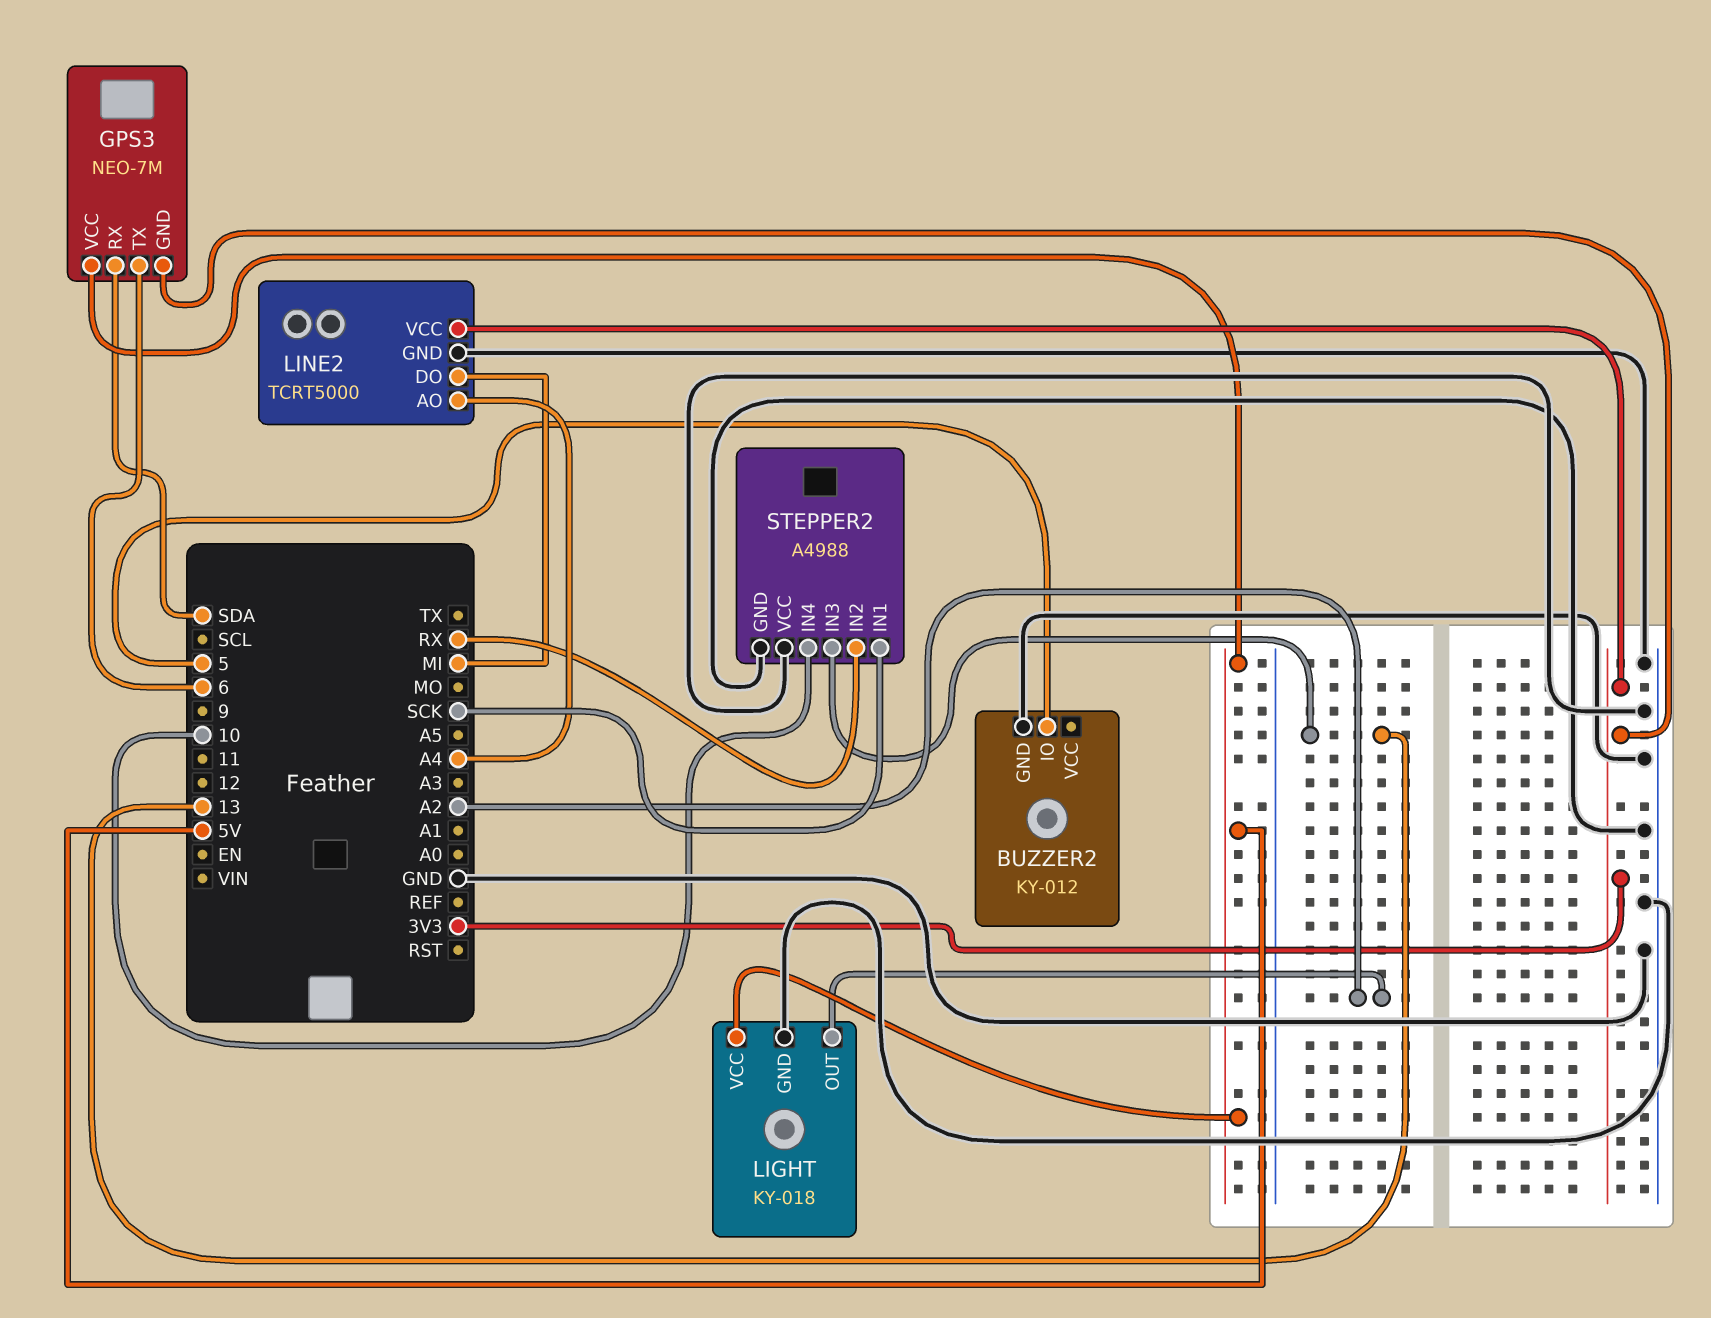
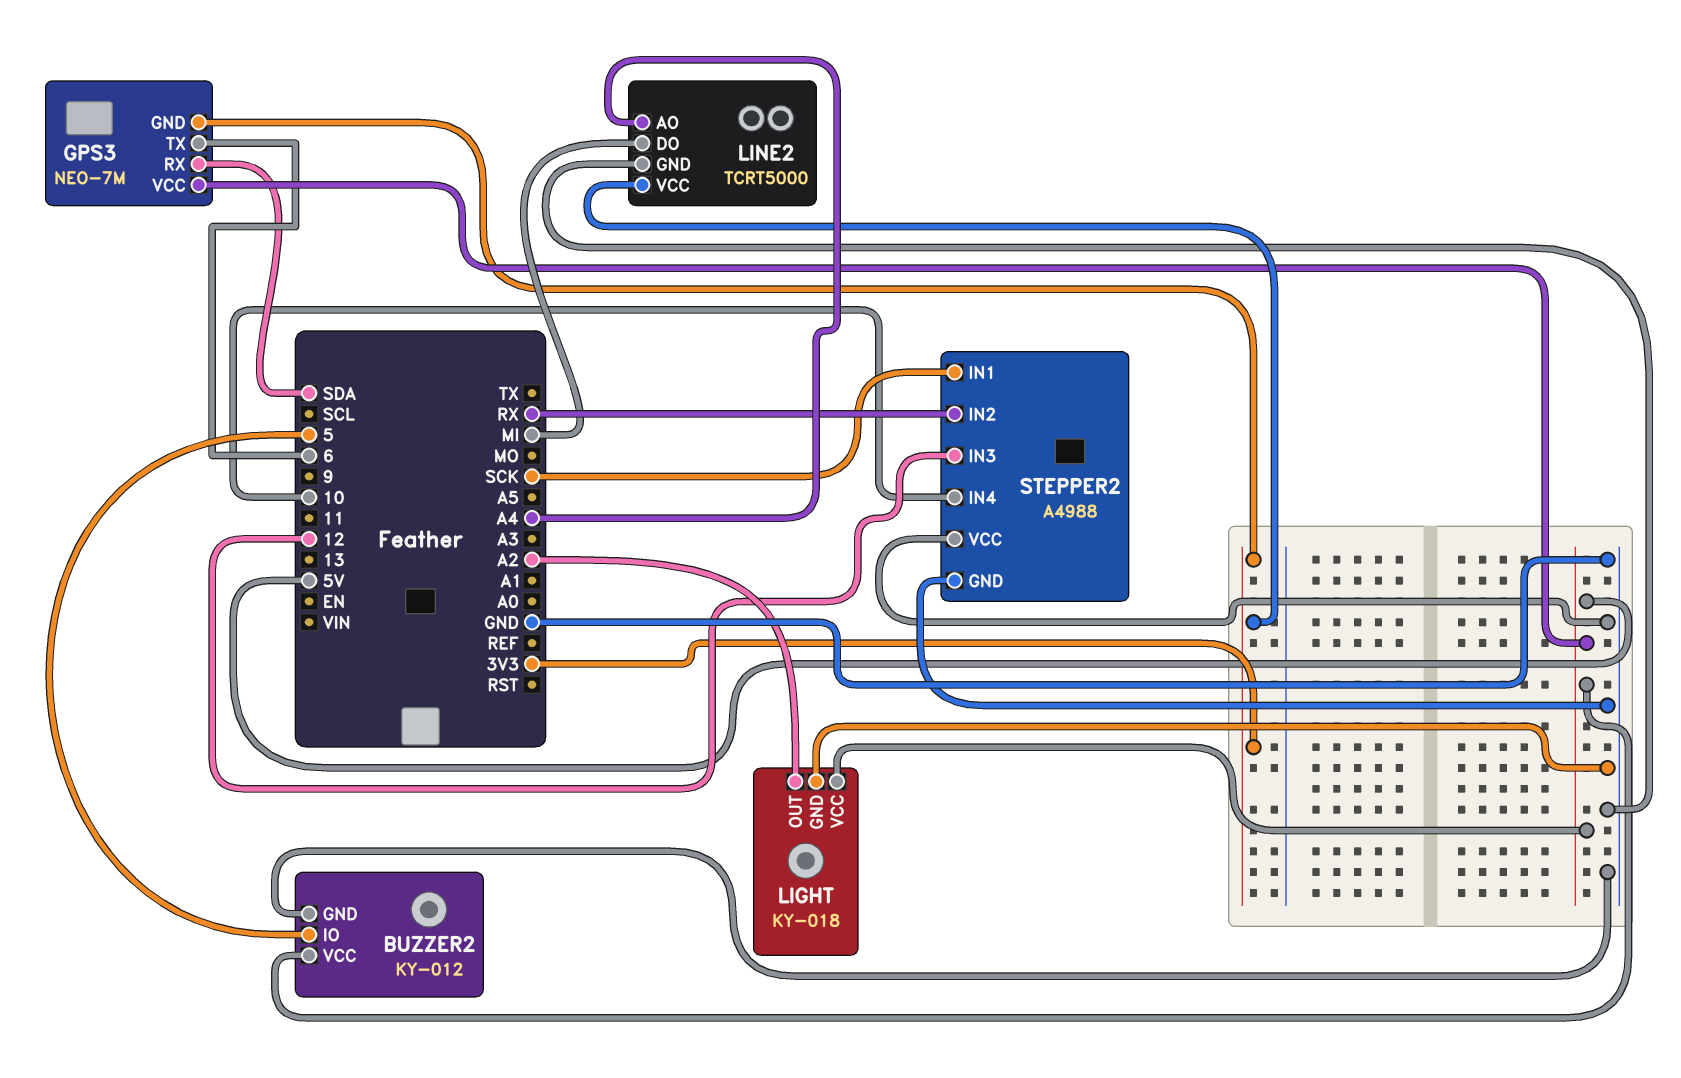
BUZZER2 pin VCC: none -> 5V
STEPPER2 pin IN3: 13 -> 12

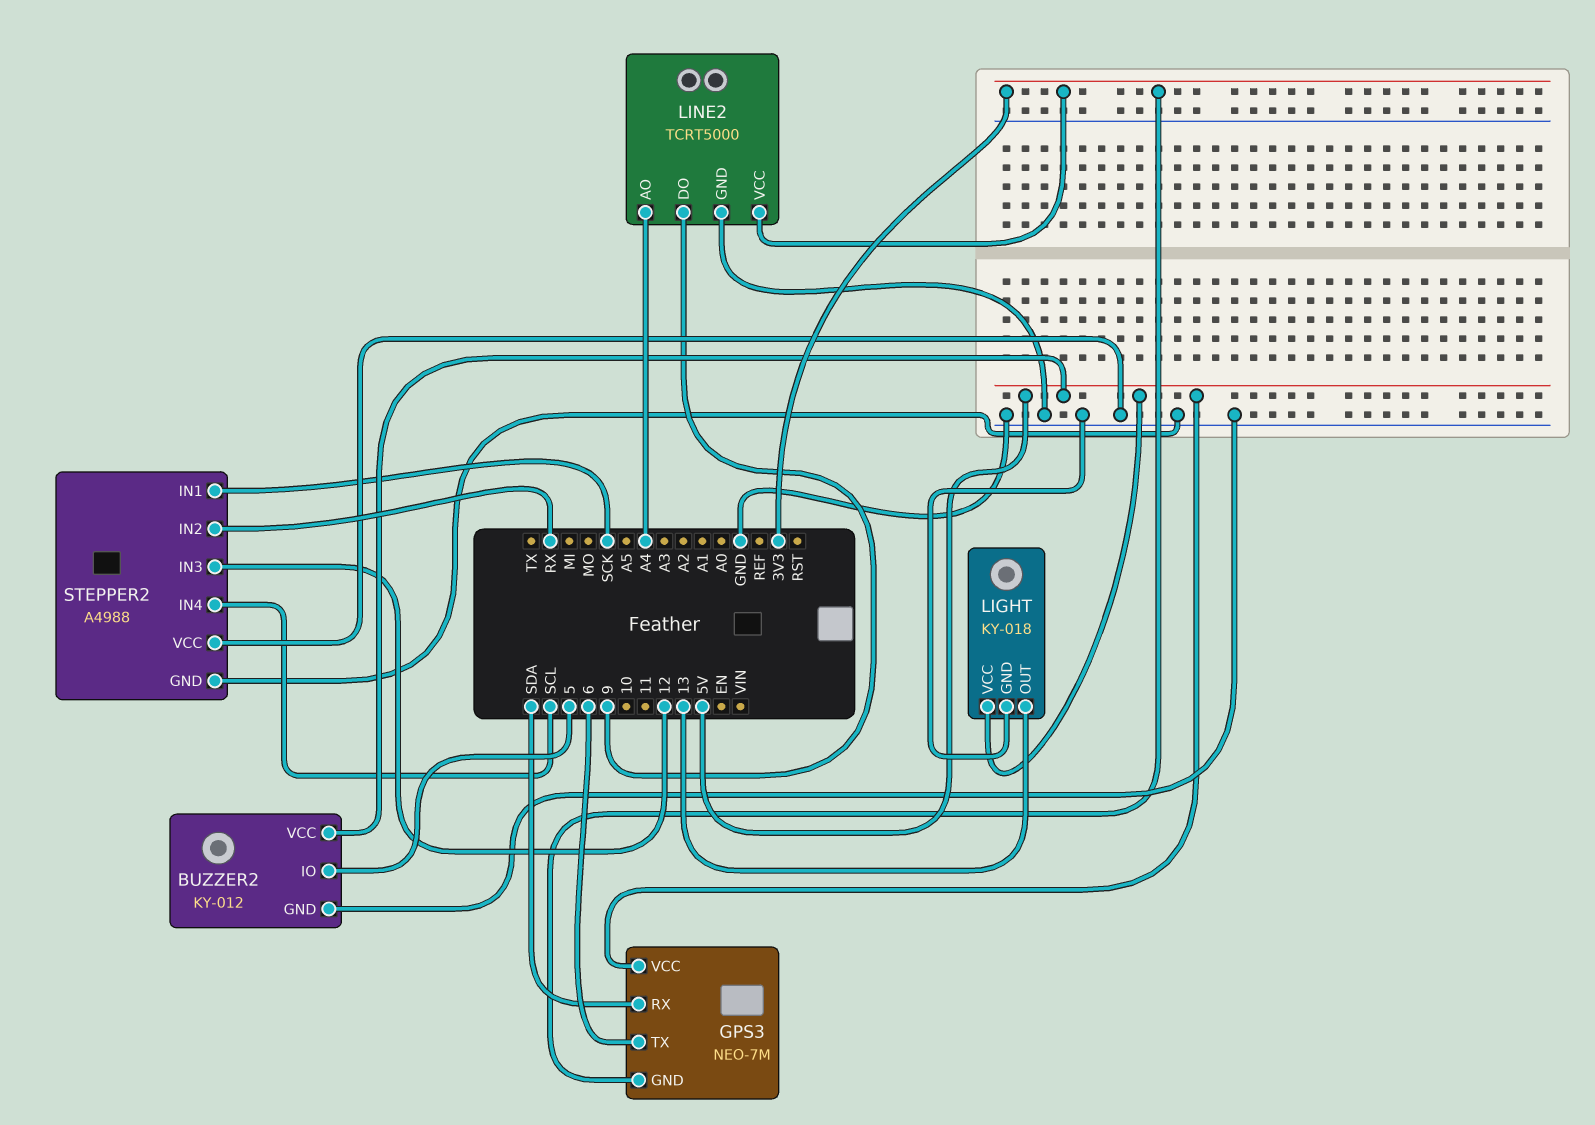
LIGHT pin OUT: A2 -> 13
LINE2 pin DO: MI -> 9
STEPPER2 pin IN4: 10 -> SCL

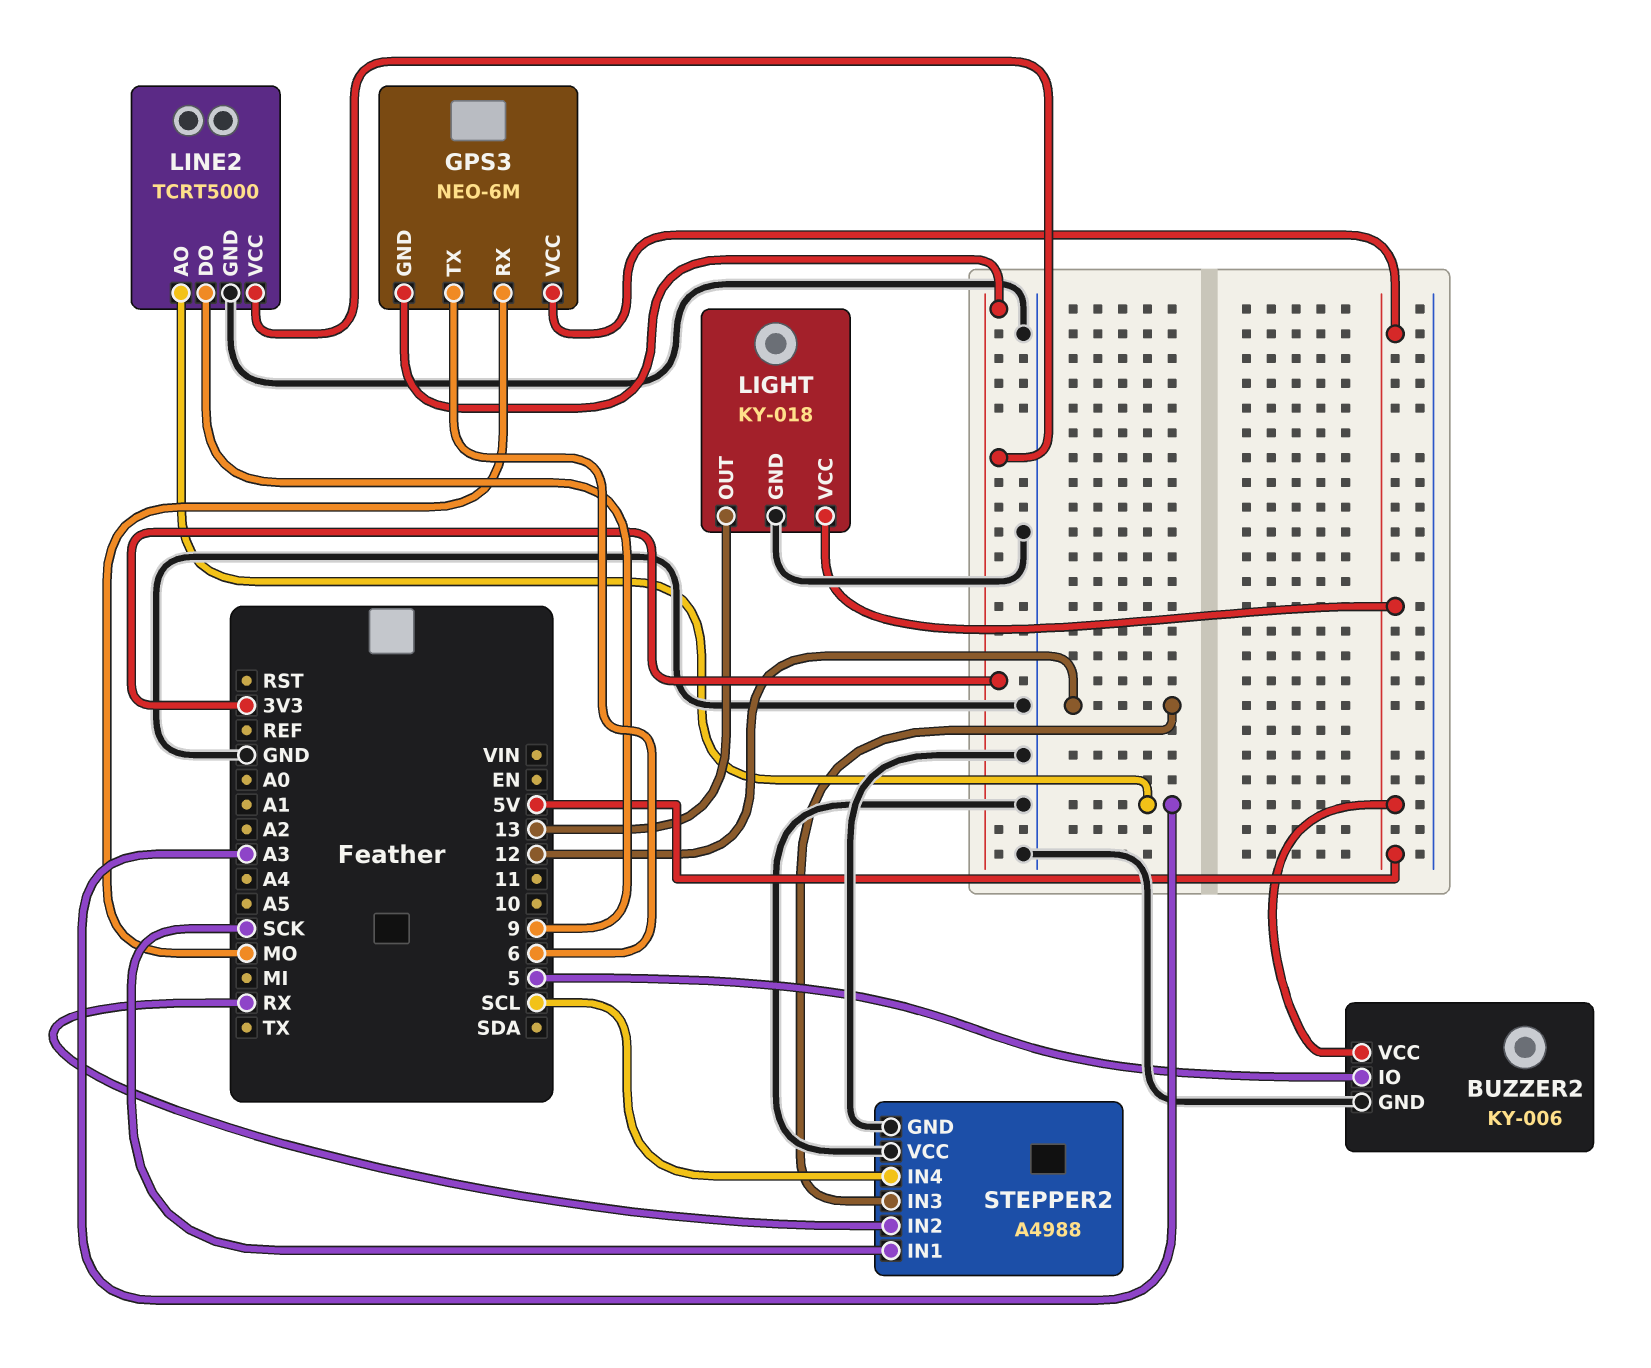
BUZZER2: KY-012 -> KY-006
GPS3: NEO-7M -> NEO-6M
GPS3 pin RX: SDA -> MO
LINE2 pin AO: A4 -> A3

